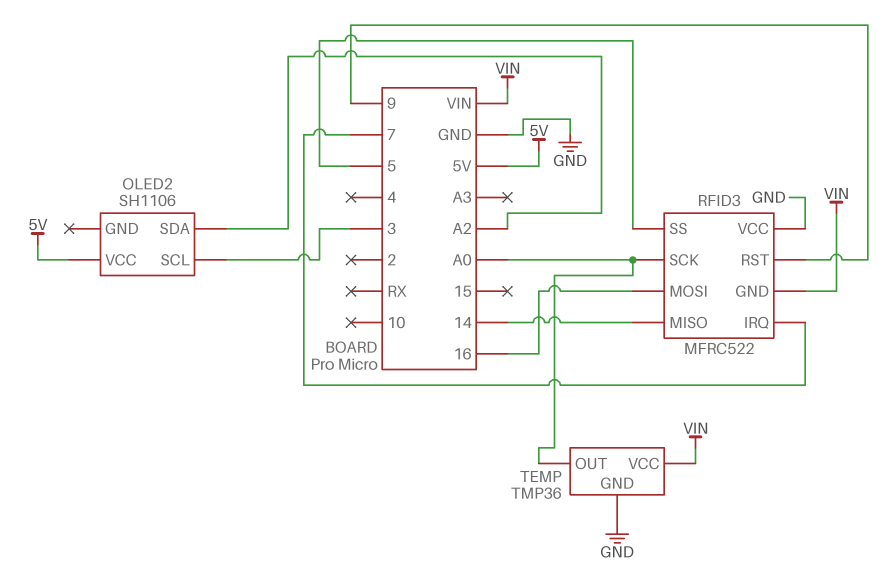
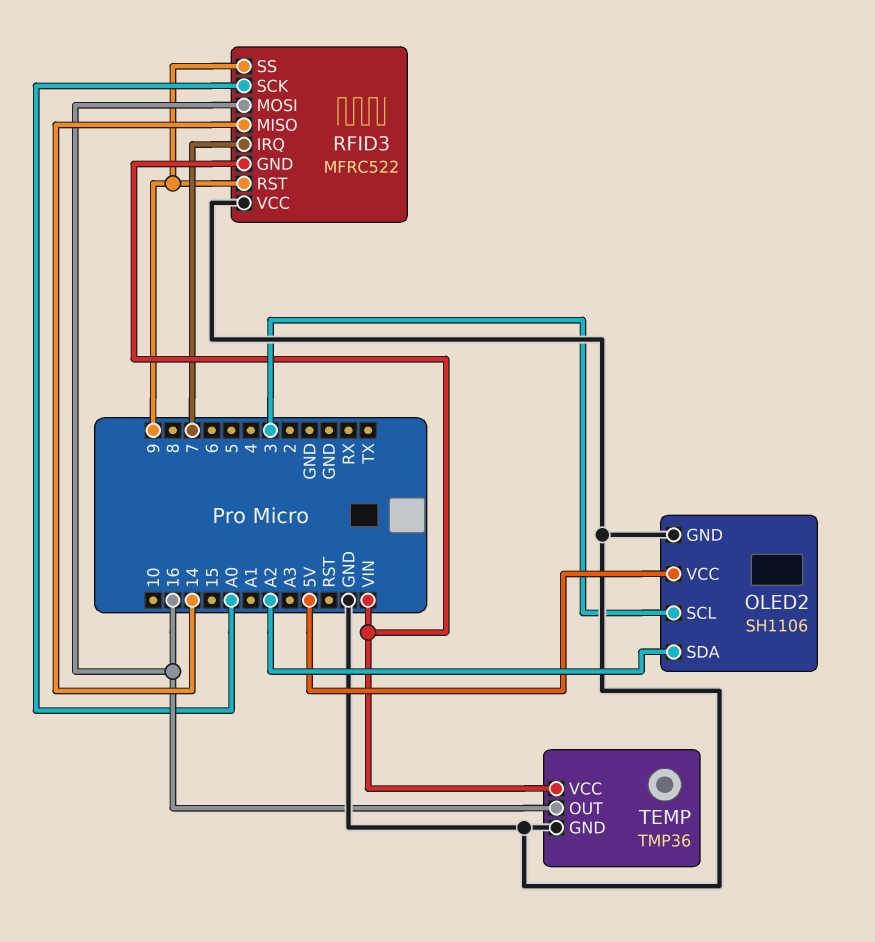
OLED2 pin GND: none -> GND
RFID3 pin SS: 5 -> 9
TEMP pin OUT: A0 -> 16

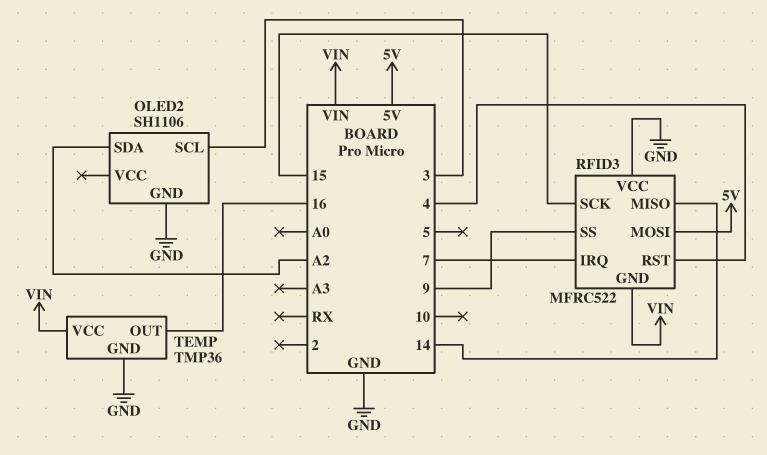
OLED2 pin VCC: 5V -> none
RFID3 pin MOSI: 16 -> 5V
RFID3 pin RST: 9 -> 4
RFID3 pin SCK: A0 -> 15

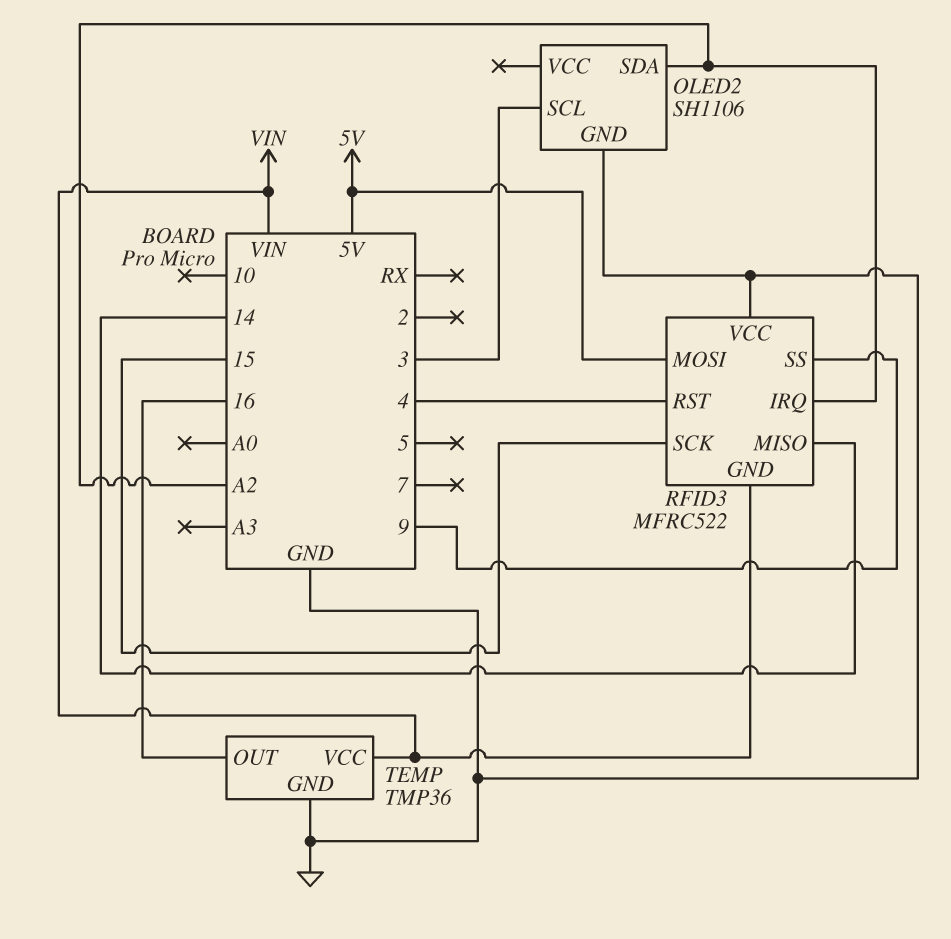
RFID3 pin IRQ: 7 -> A2

